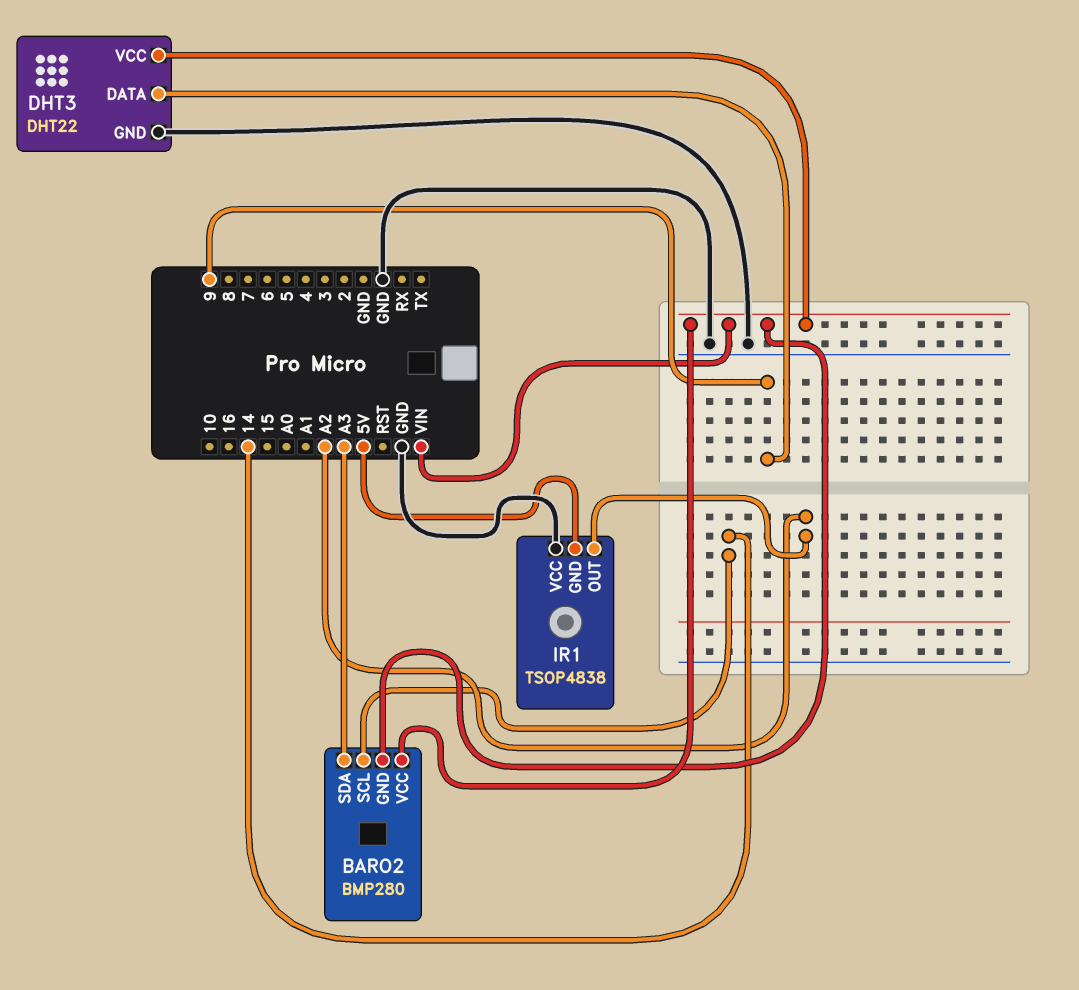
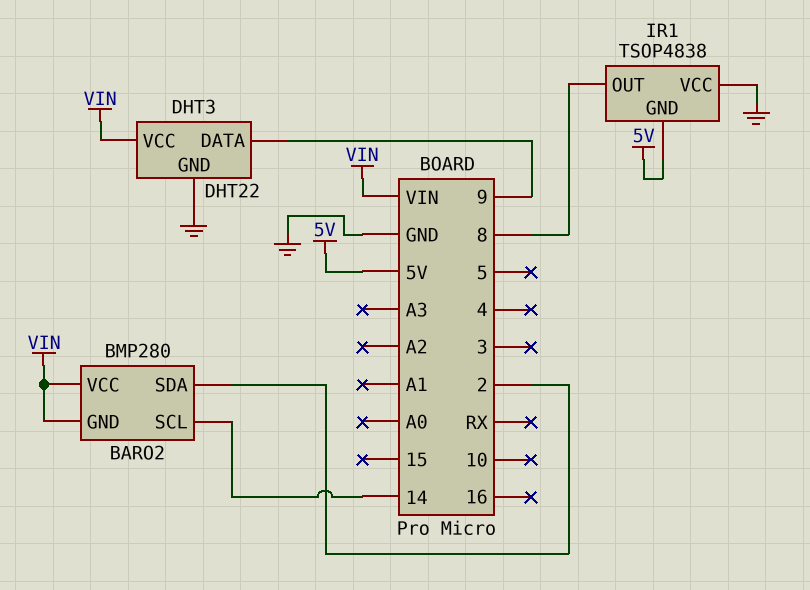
BARO2 pin SDA: A3 -> 2
IR1 pin OUT: A2 -> 8

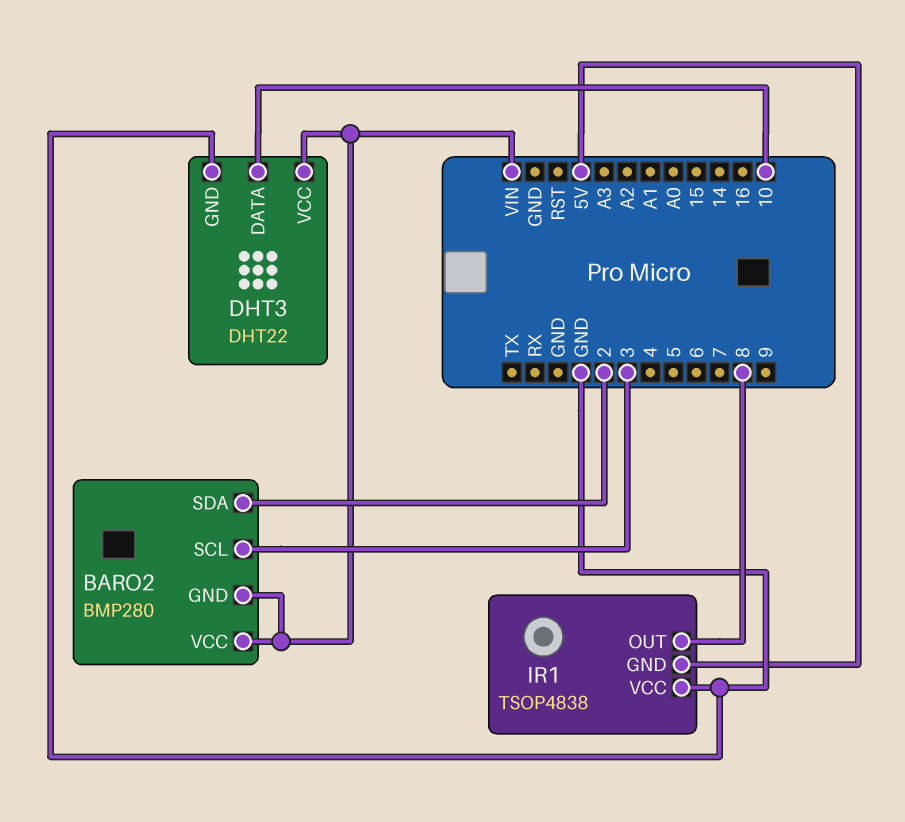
BARO2 pin SCL: 14 -> 3
DHT3 pin DATA: 9 -> 10

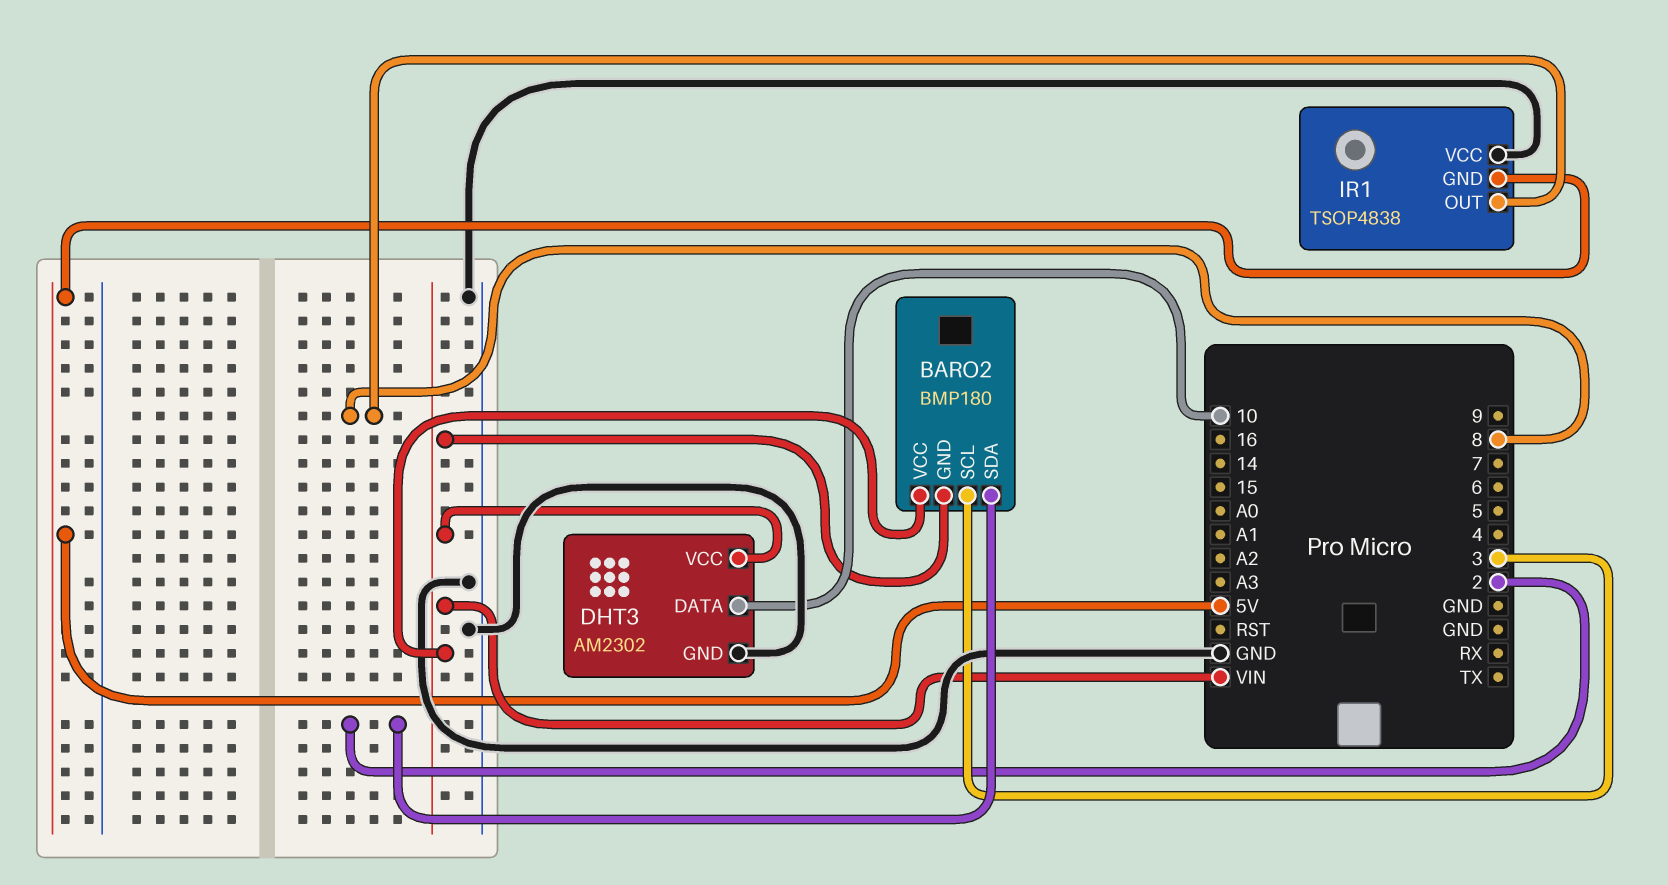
BARO2: BMP280 -> BMP180
DHT3: DHT22 -> AM2302

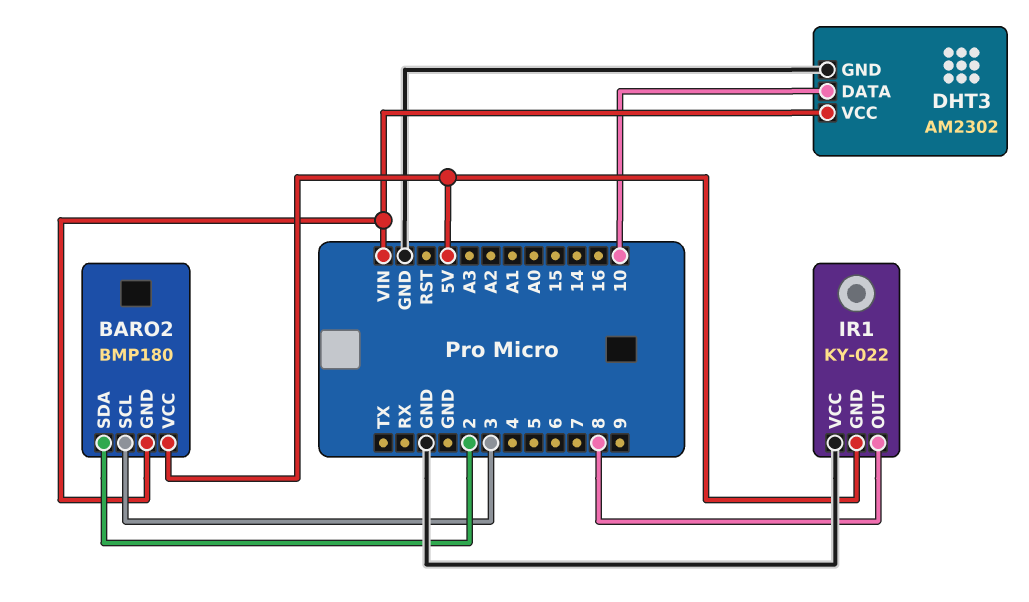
BARO2 pin VCC: VIN -> 5V
IR1: TSOP4838 -> KY-022

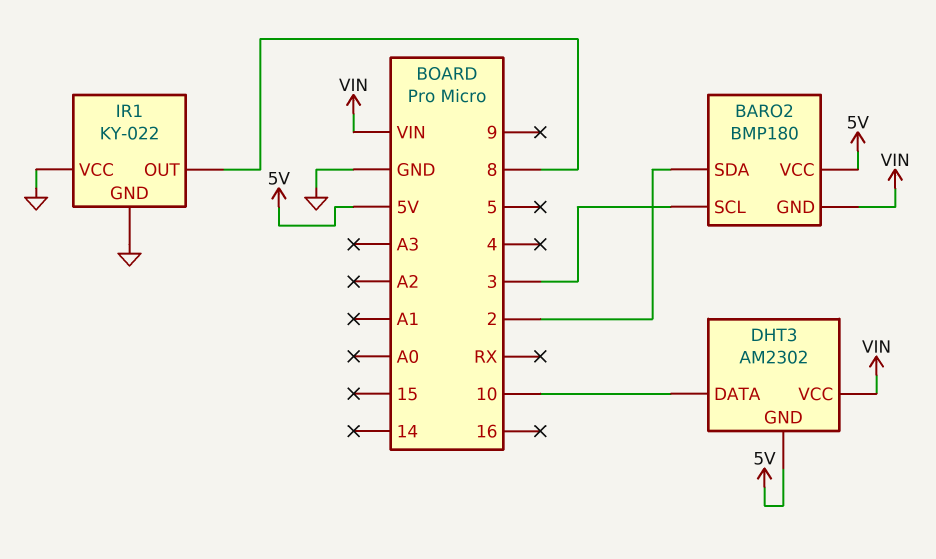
DHT3 pin GND: GND -> 5V
IR1 pin GND: 5V -> GND

